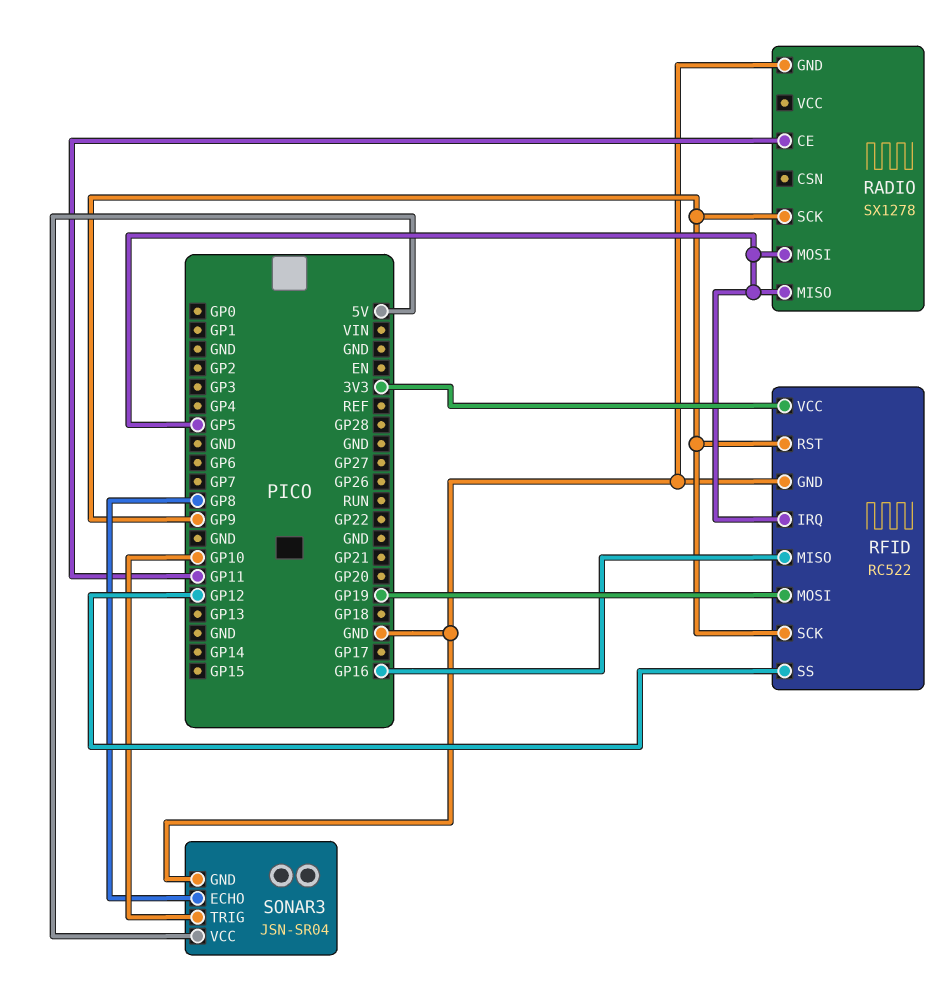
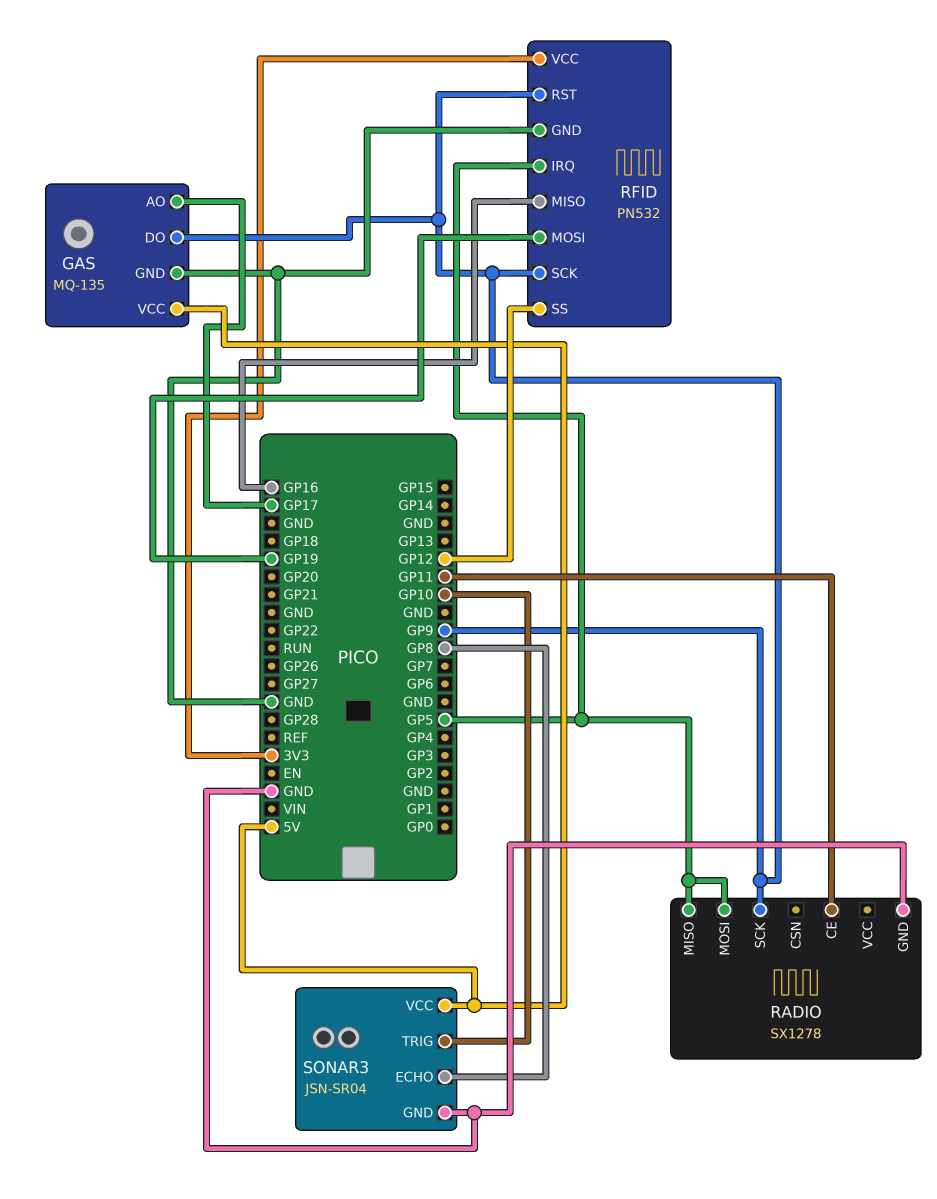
GAS: none -> MQ-135
GAS pin AO: none -> GP17
GAS pin DO: none -> GP9
GAS pin GND: none -> GND
GAS pin VCC: none -> 5V
RFID: RC522 -> PN532

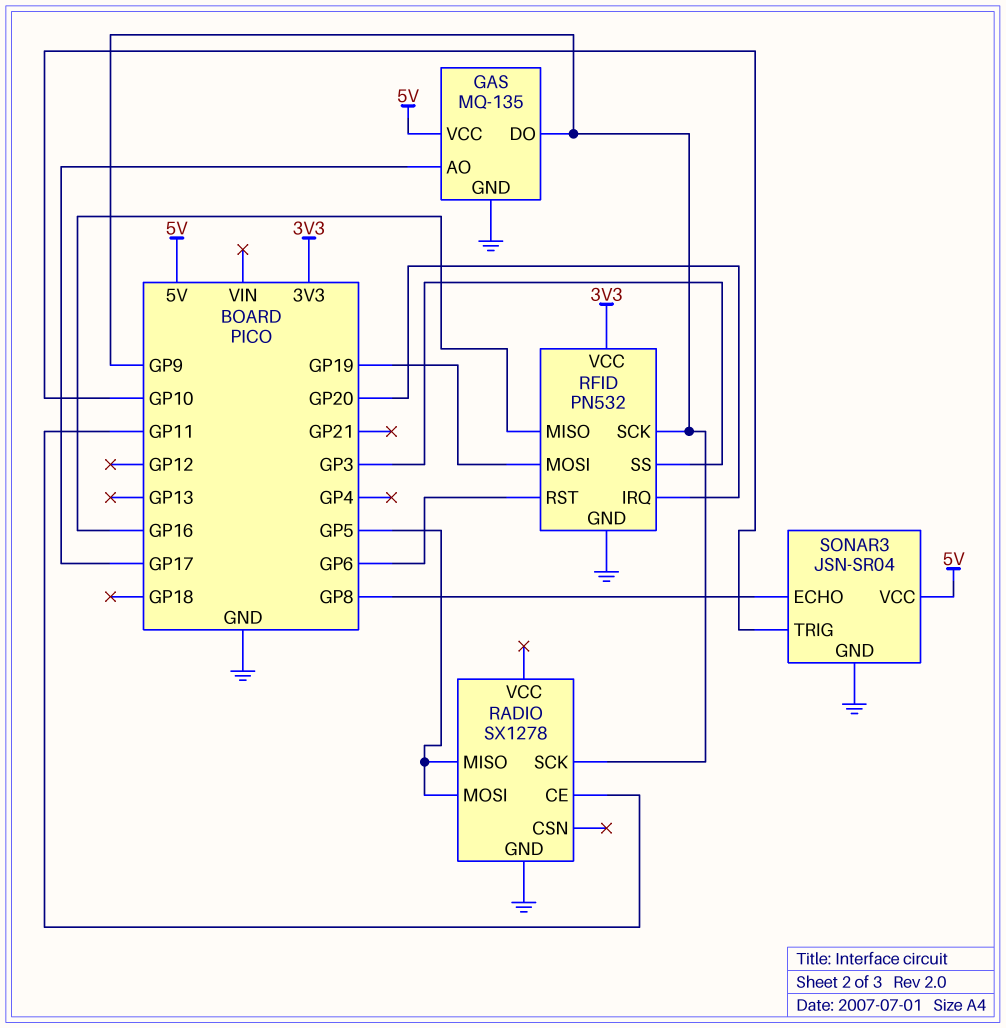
RFID pin IRQ: GP5 -> GP20
RFID pin RST: GP9 -> GP6
RFID pin SS: GP12 -> GP3

